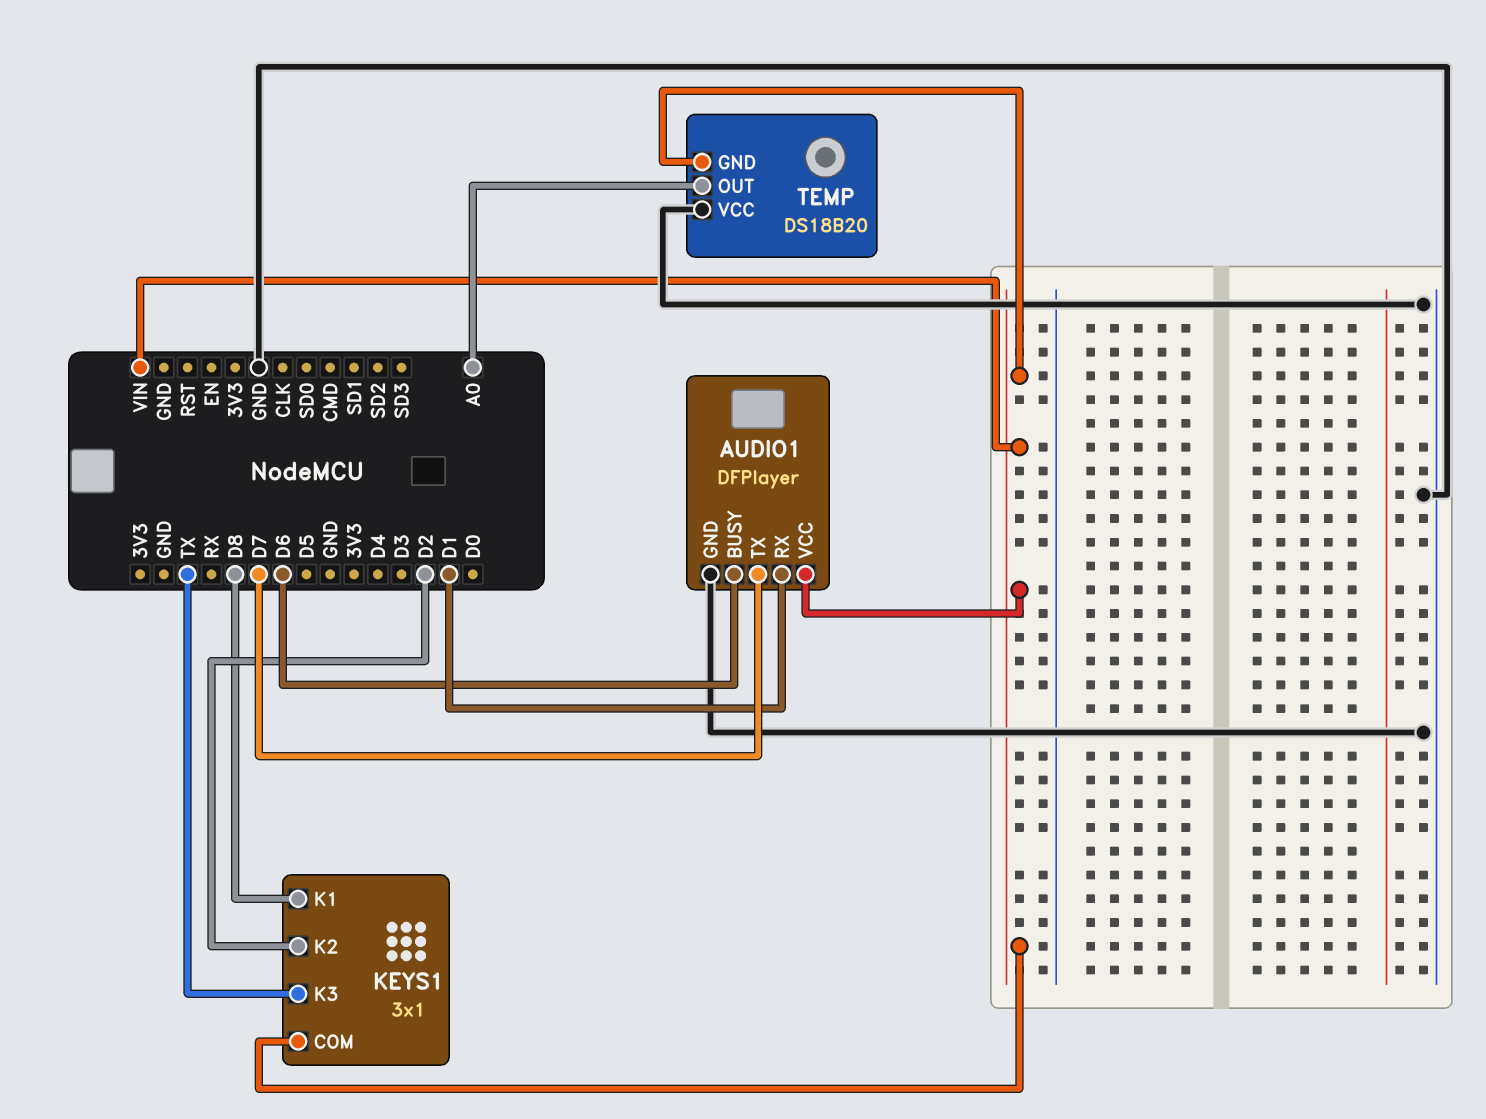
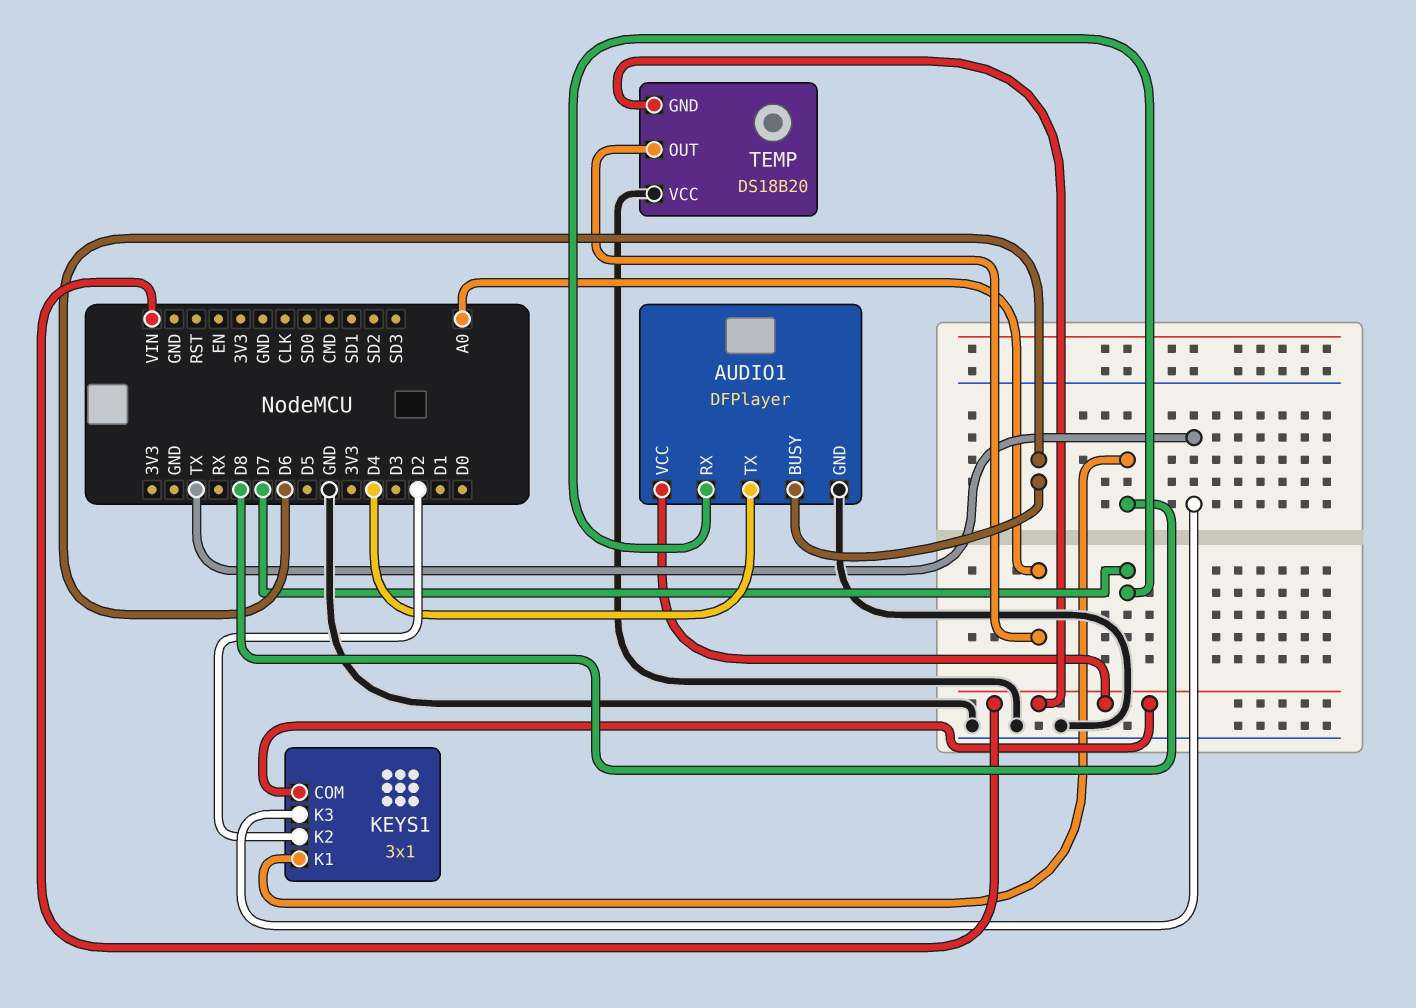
AUDIO1 pin RX: D1 -> D7
AUDIO1 pin TX: D7 -> D4

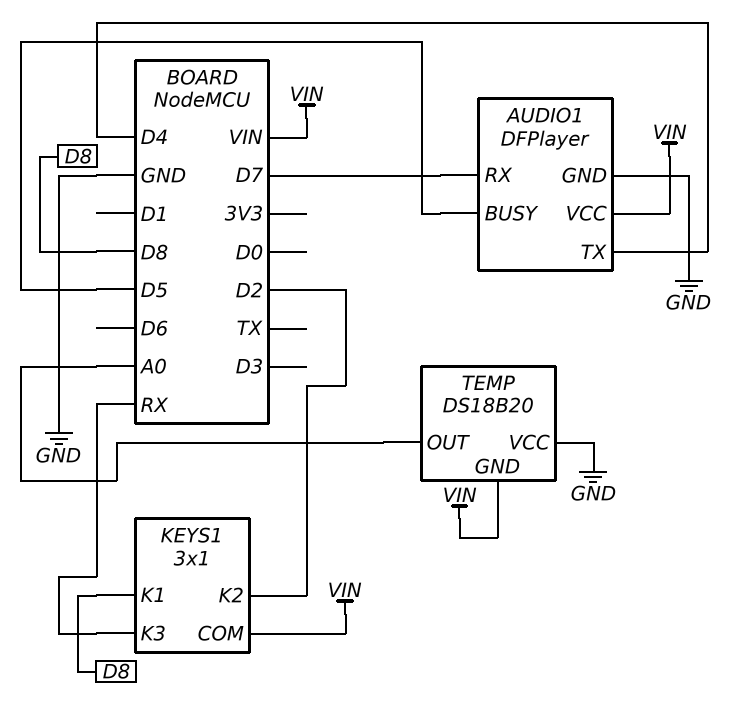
AUDIO1 pin BUSY: D6 -> D5
KEYS1 pin K3: TX -> RX

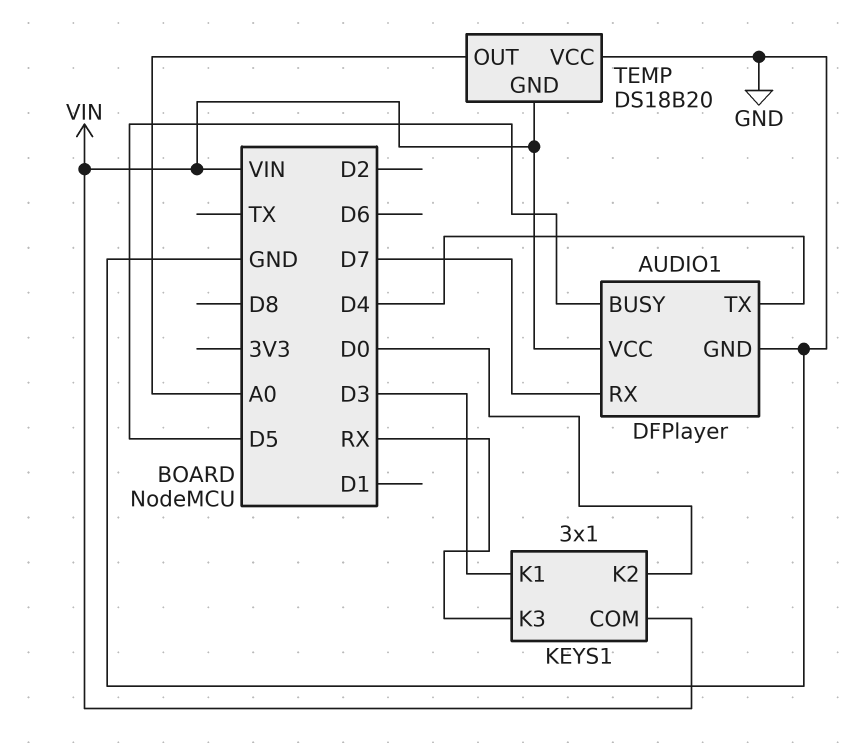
KEYS1 pin K1: D8 -> D3
KEYS1 pin K2: D2 -> D0

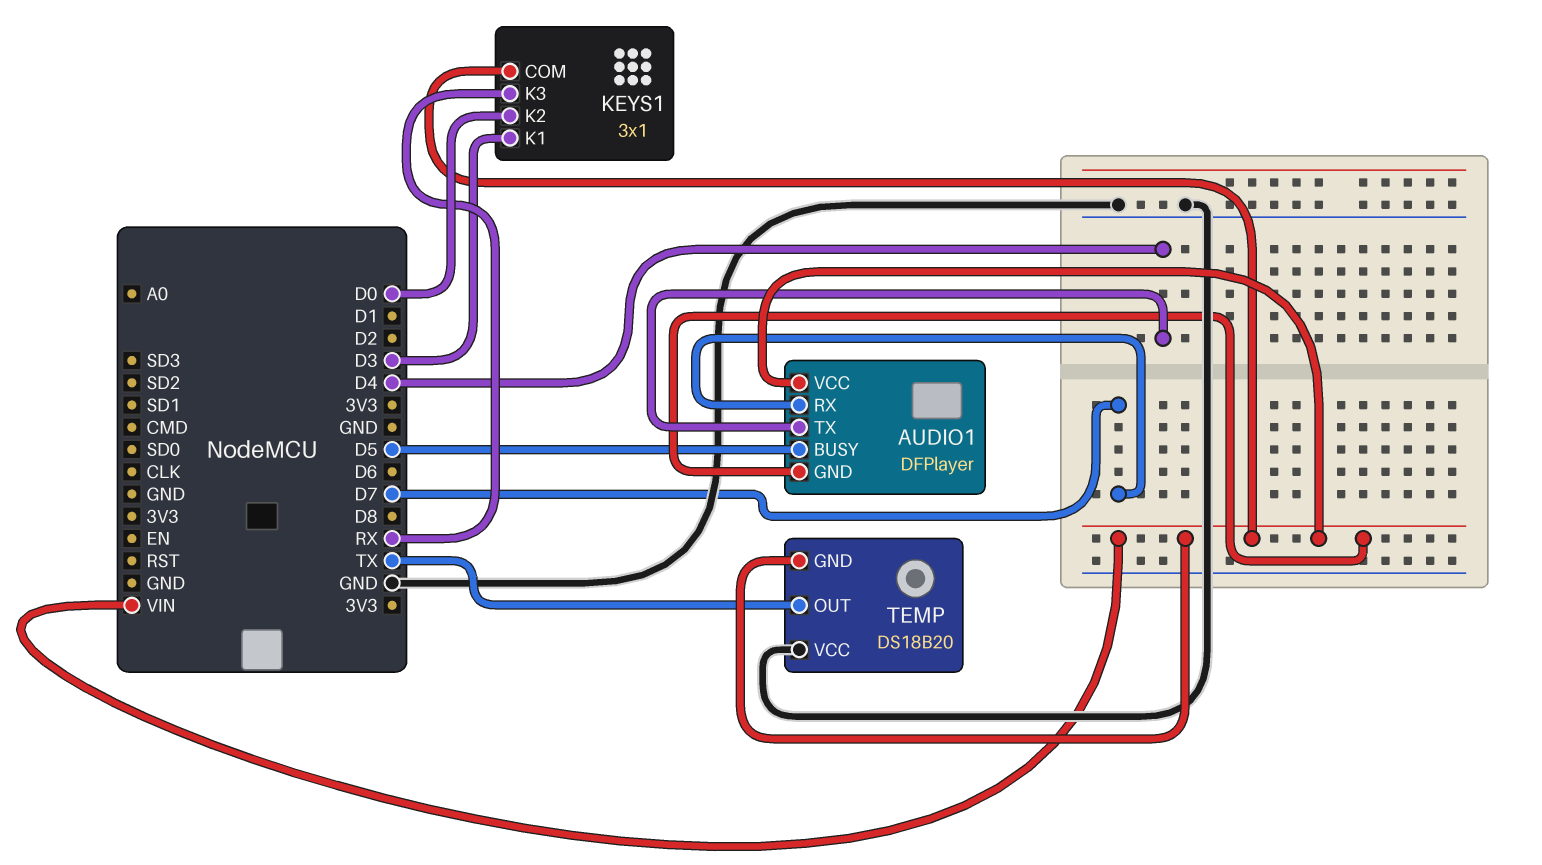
AUDIO1 pin GND: GND -> VIN
TEMP pin OUT: A0 -> TX

